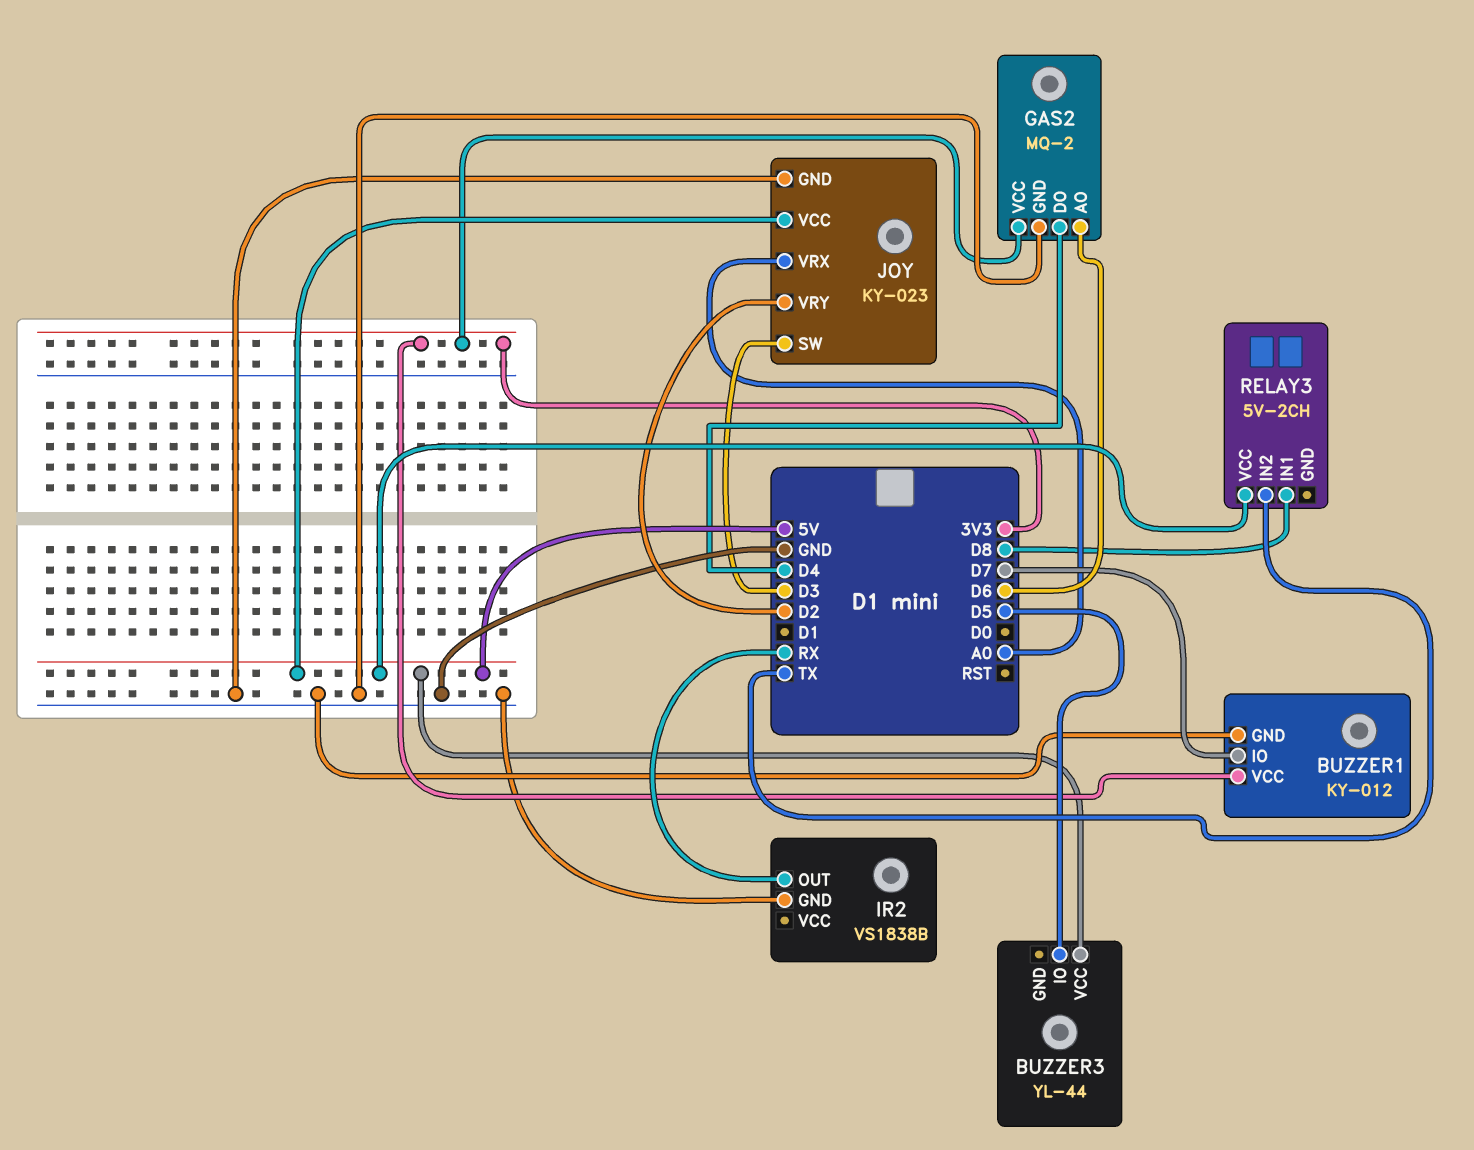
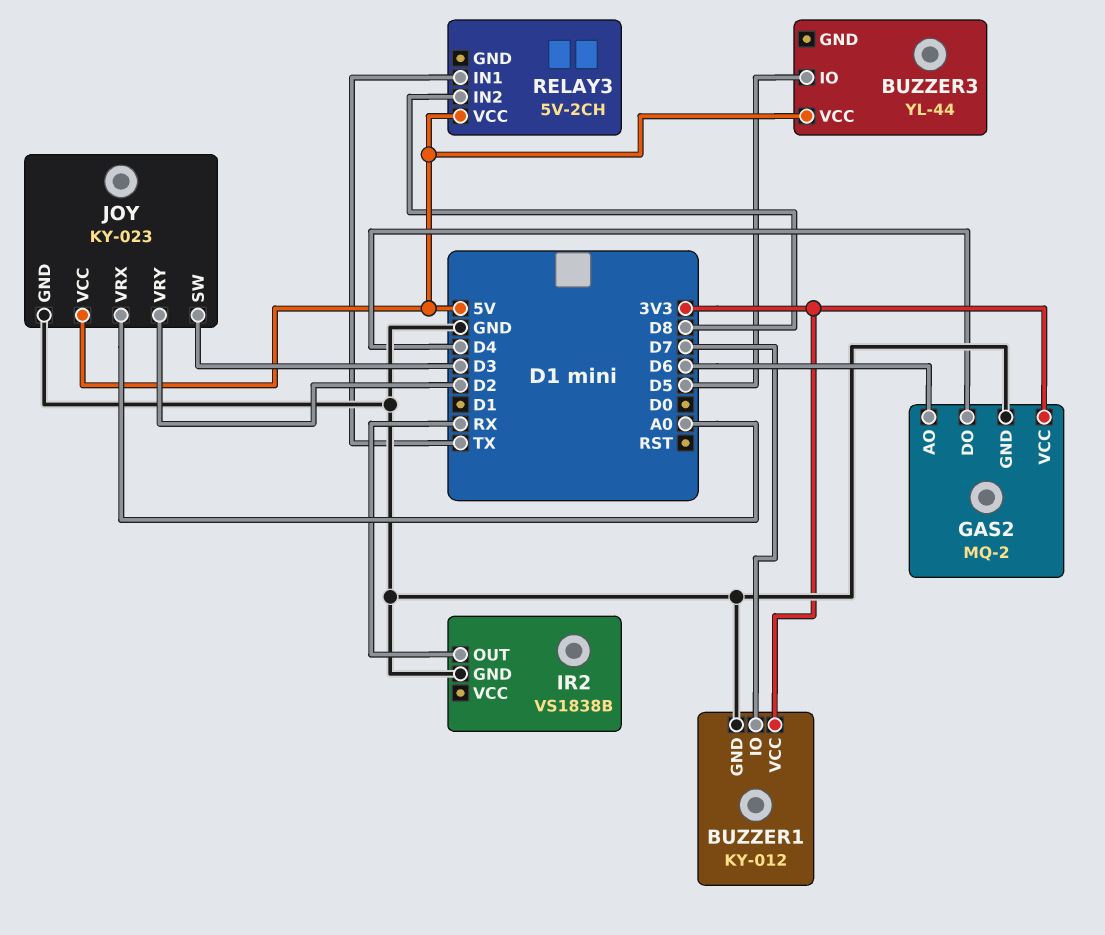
RELAY3 pin IN1: D8 -> TX
RELAY3 pin IN2: TX -> D8

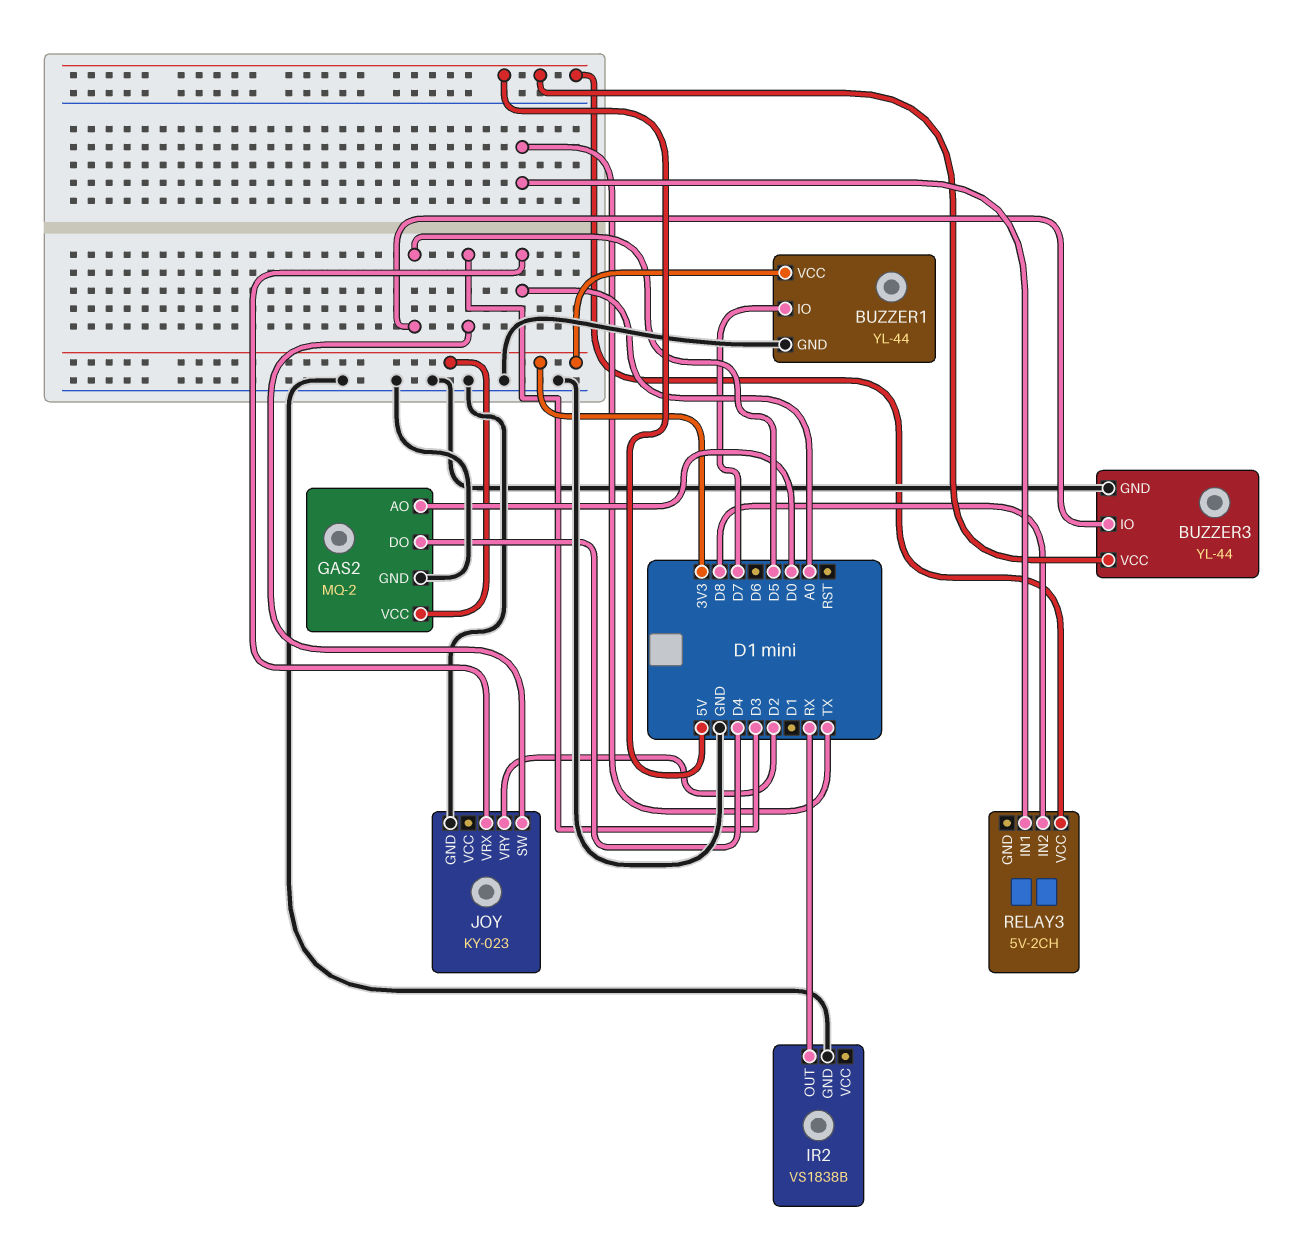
BUZZER1: KY-012 -> YL-44
BUZZER3 pin GND: none -> GND
GAS2 pin AO: D6 -> D0
JOY pin VCC: 5V -> none

